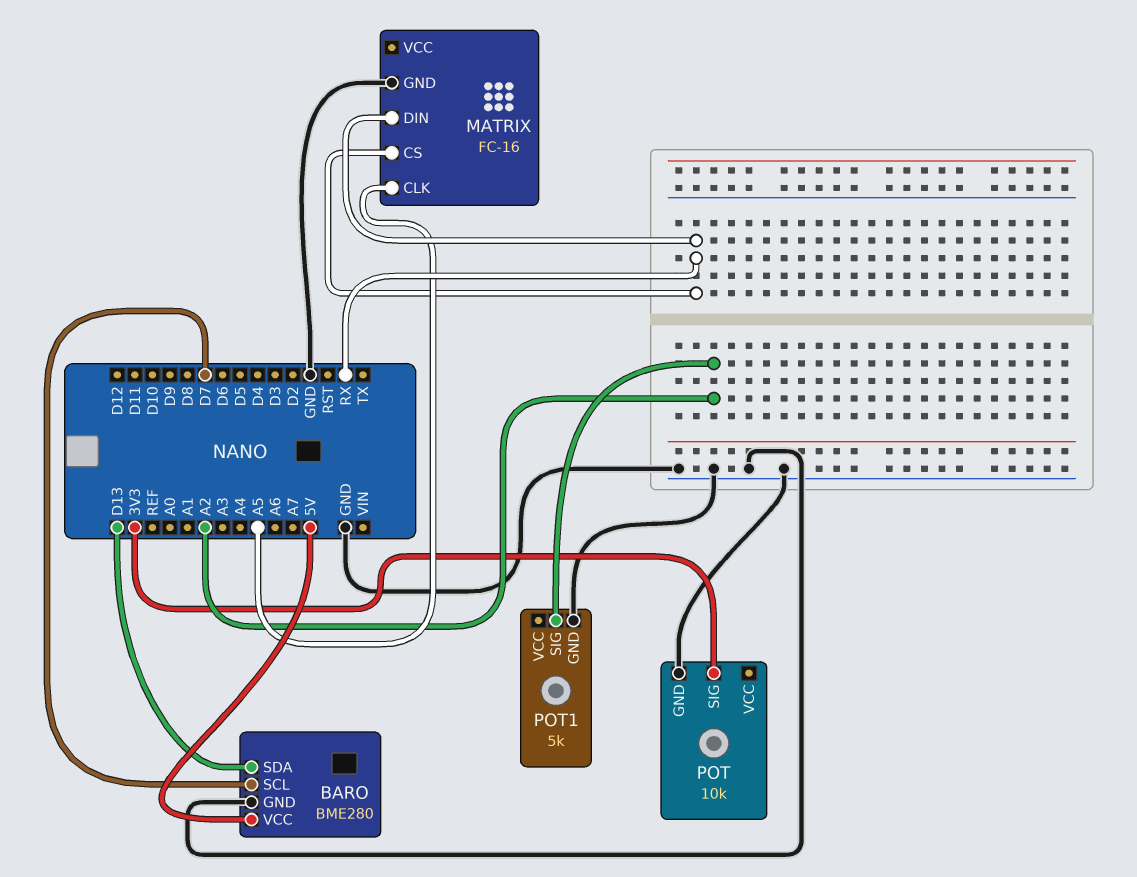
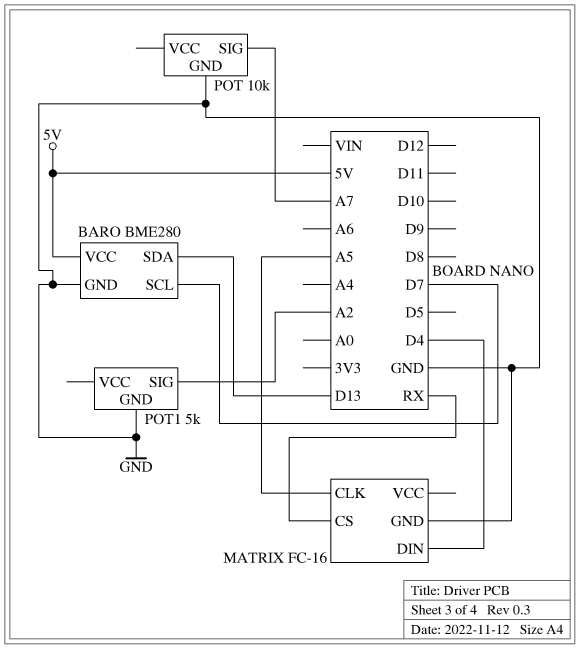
MATRIX pin DIN: RX -> D4
POT pin SIG: 3V3 -> A7

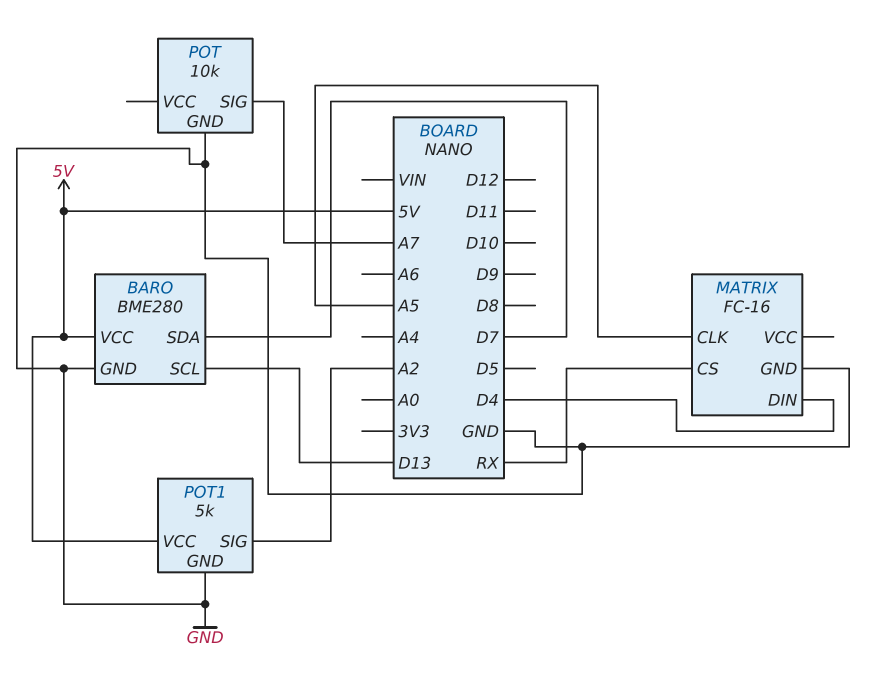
BARO pin SCL: D7 -> D13
BARO pin SDA: D13 -> D7
POT1 pin VCC: none -> 5V

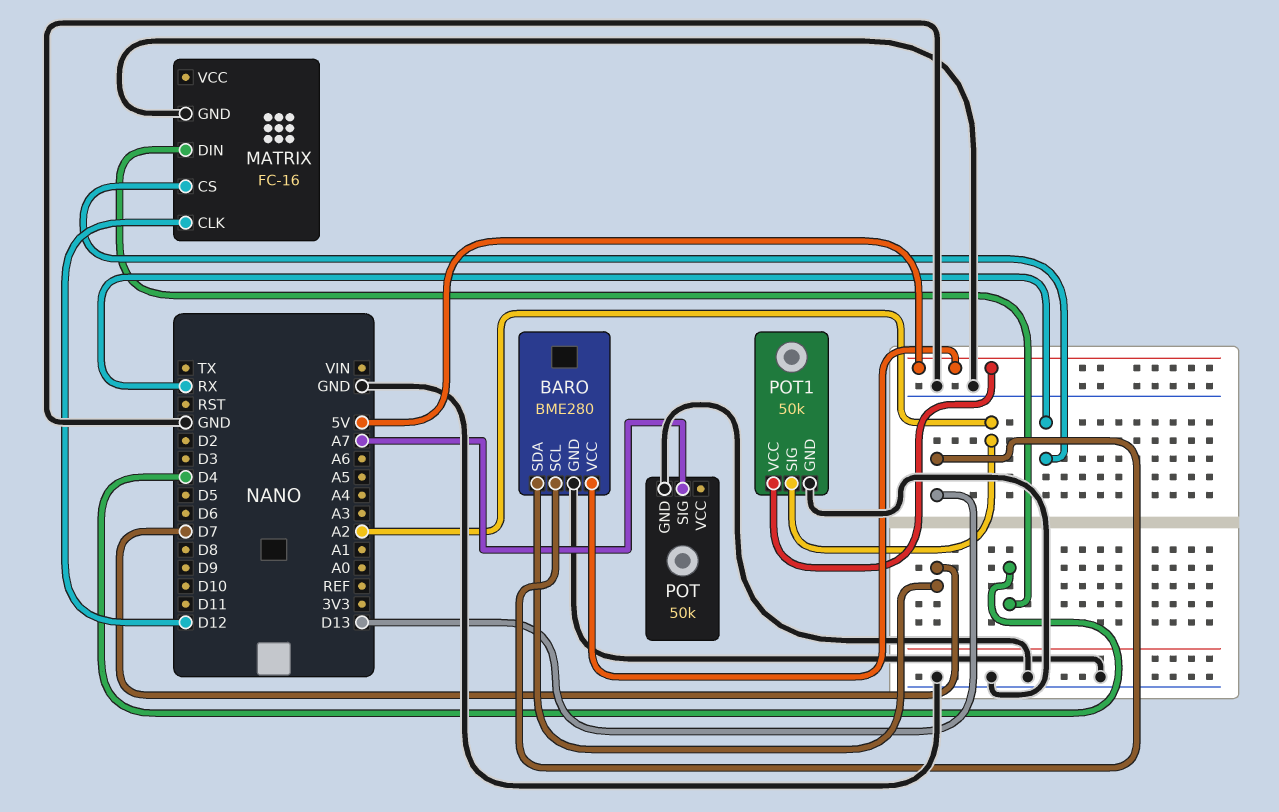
MATRIX pin CLK: A5 -> D12
POT: 10k -> 50k
POT1: 5k -> 50k

